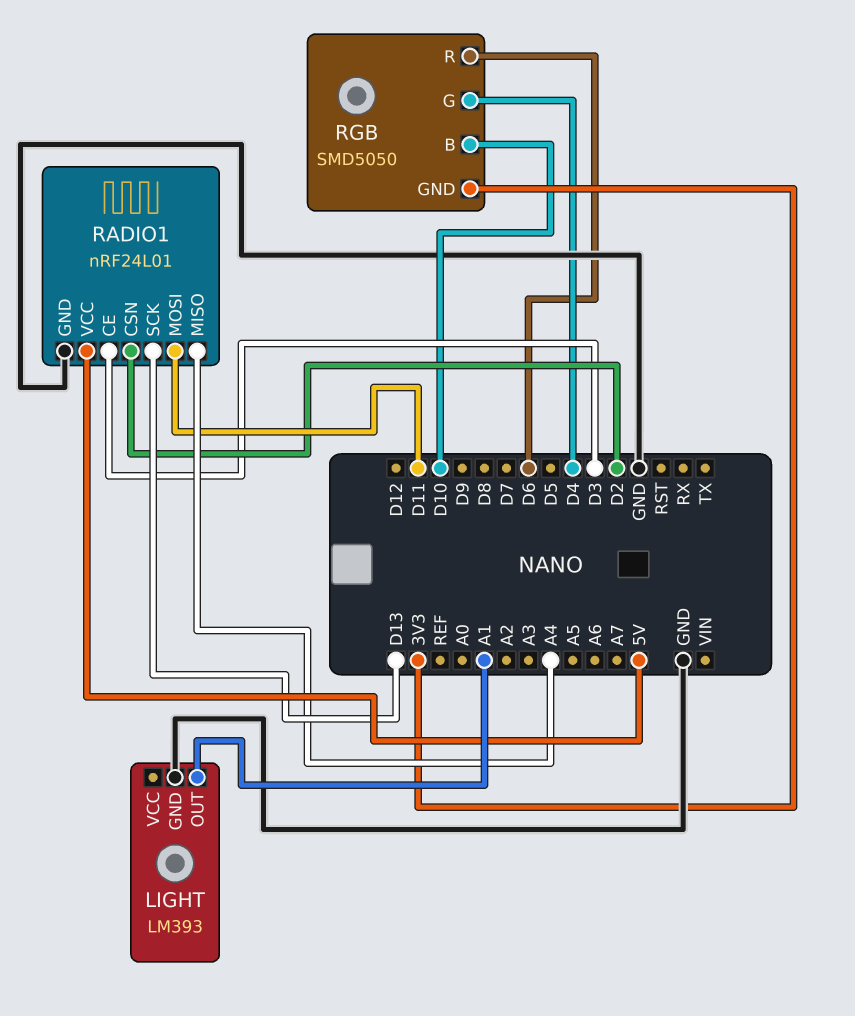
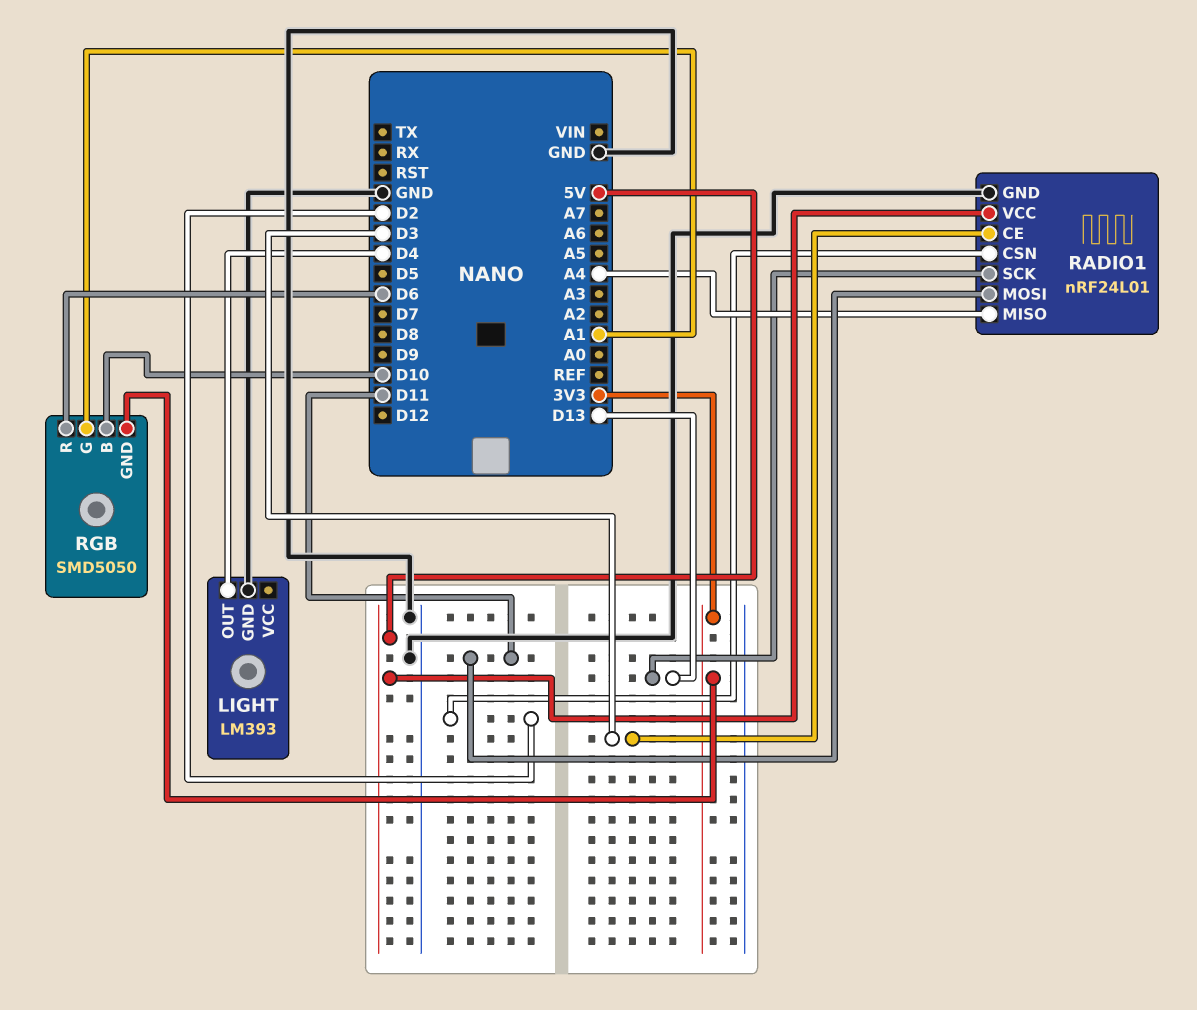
LIGHT pin OUT: A1 -> D4
RGB pin G: D4 -> A1

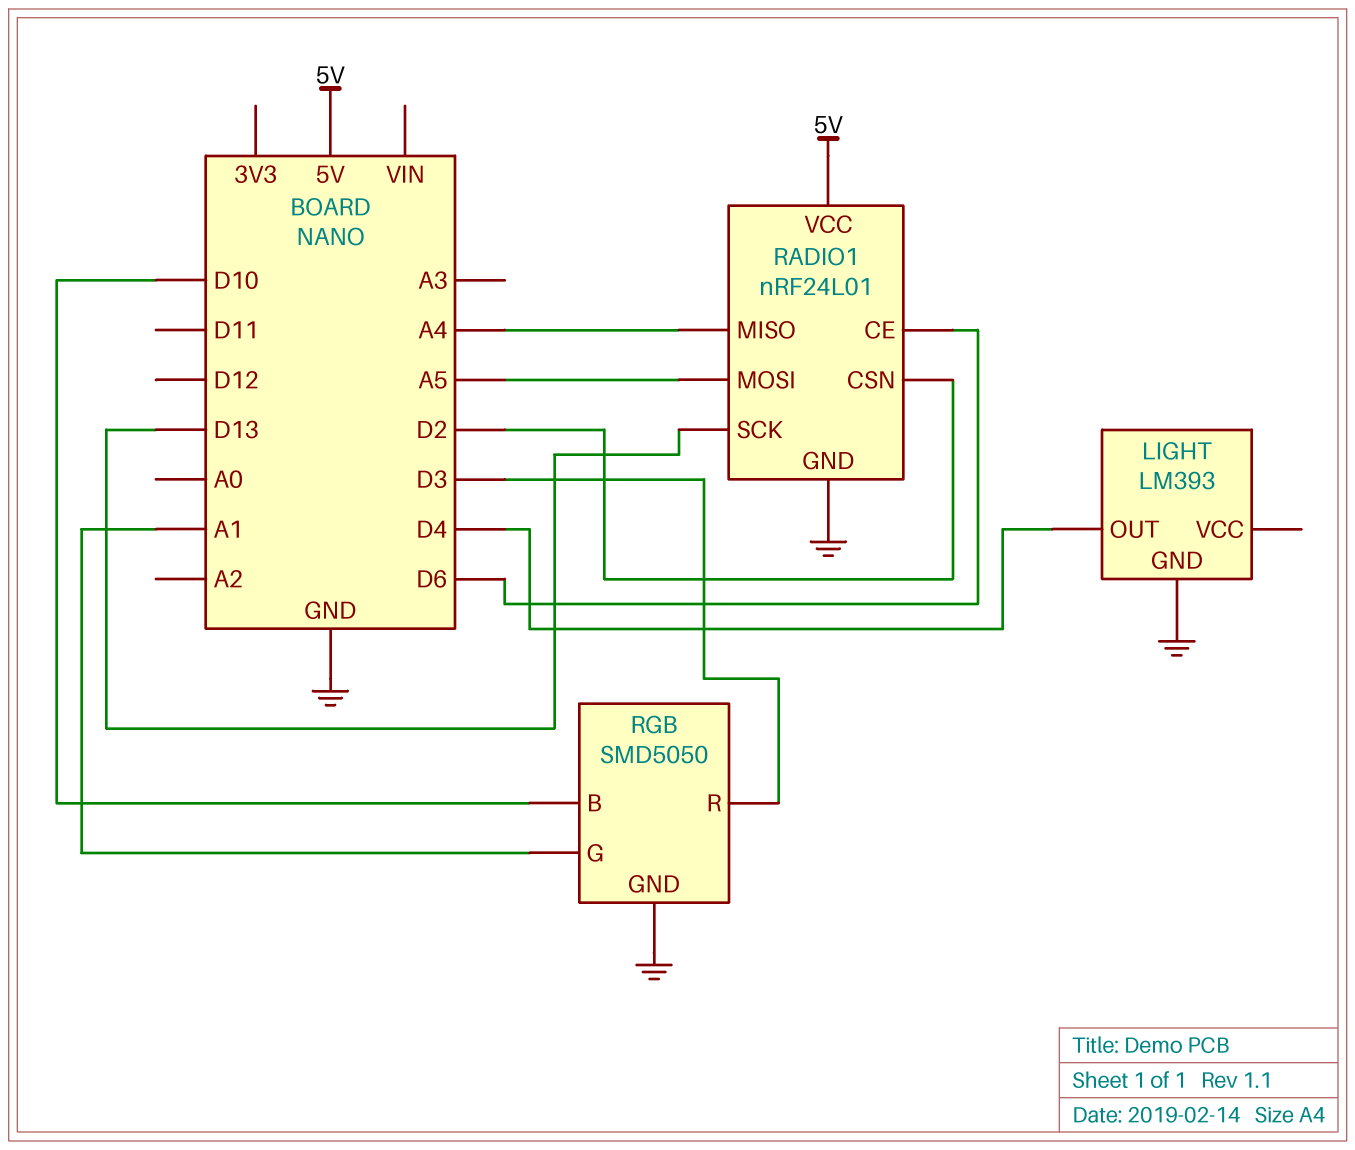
RADIO1 pin CE: D3 -> D6
RADIO1 pin MOSI: D11 -> A5
RGB pin GND: 3V3 -> GND
RGB pin R: D6 -> D3

